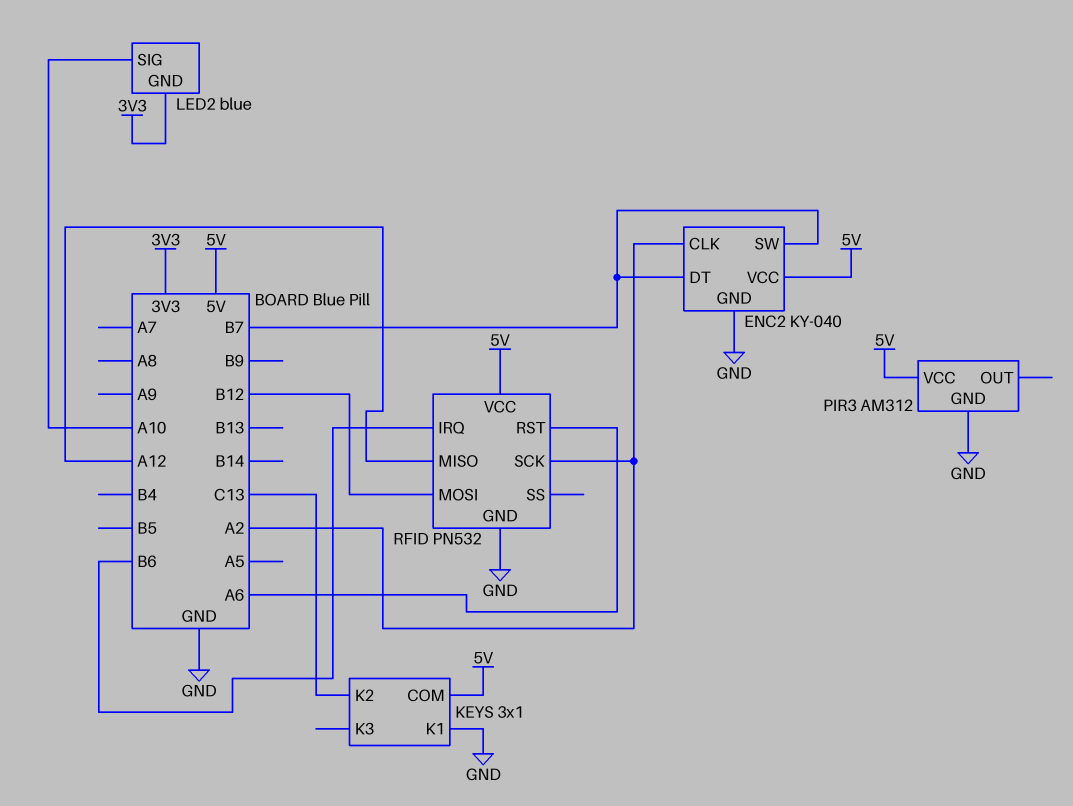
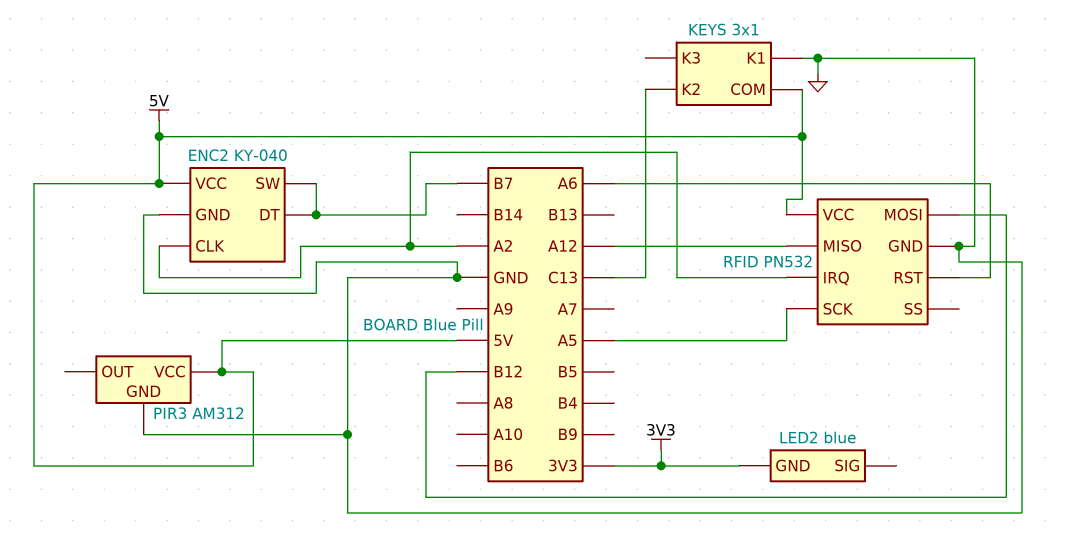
LED2 pin SIG: A10 -> none
RFID pin IRQ: B6 -> A2
RFID pin SCK: A2 -> A5

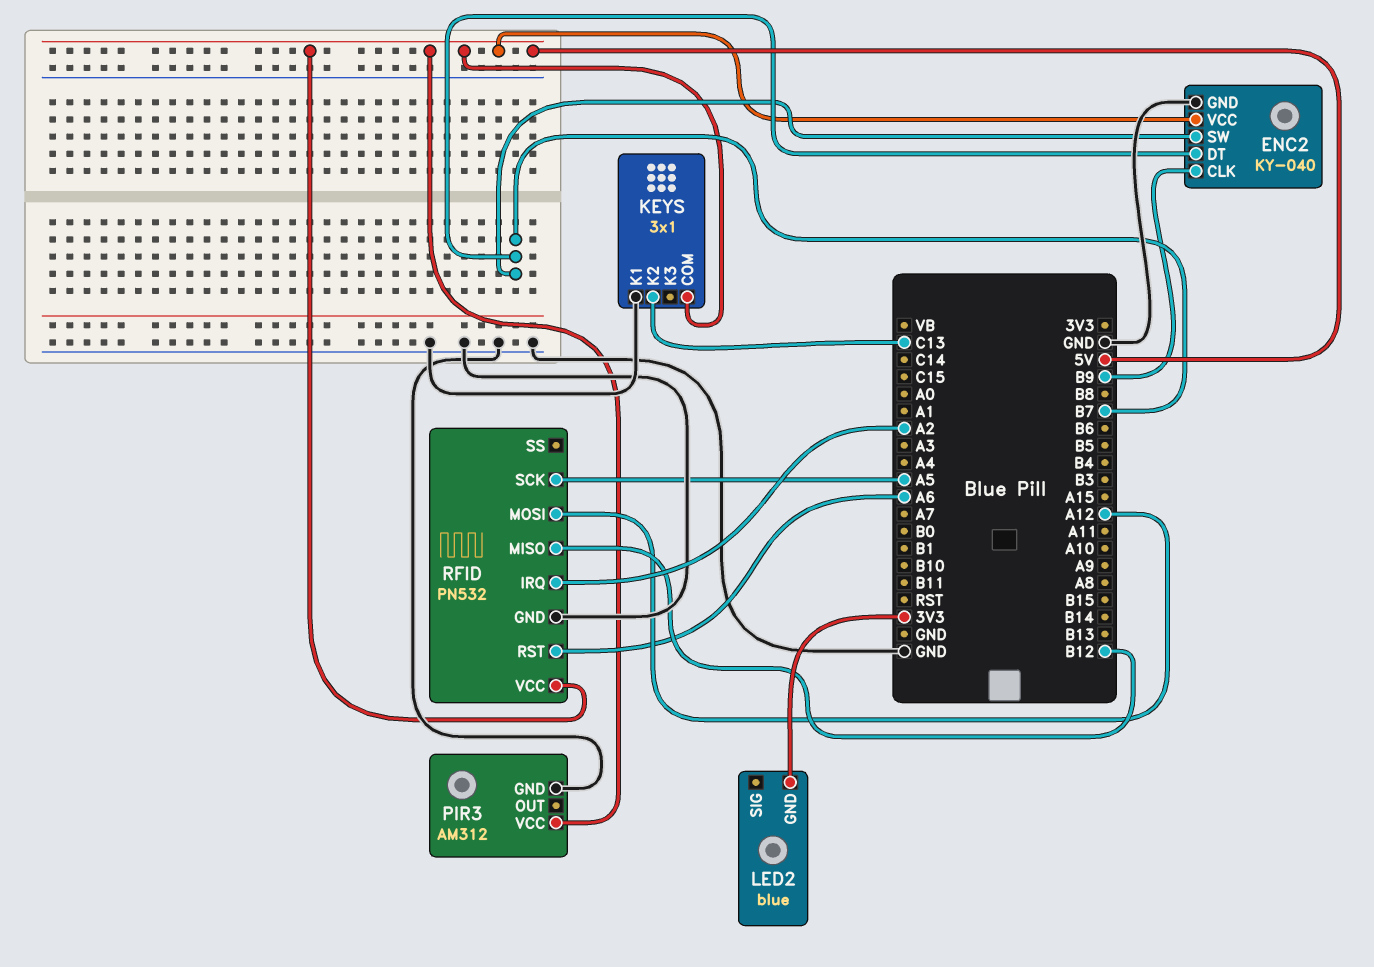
ENC2 pin CLK: A2 -> B9
RFID pin MISO: A12 -> B12
RFID pin MOSI: B12 -> A12

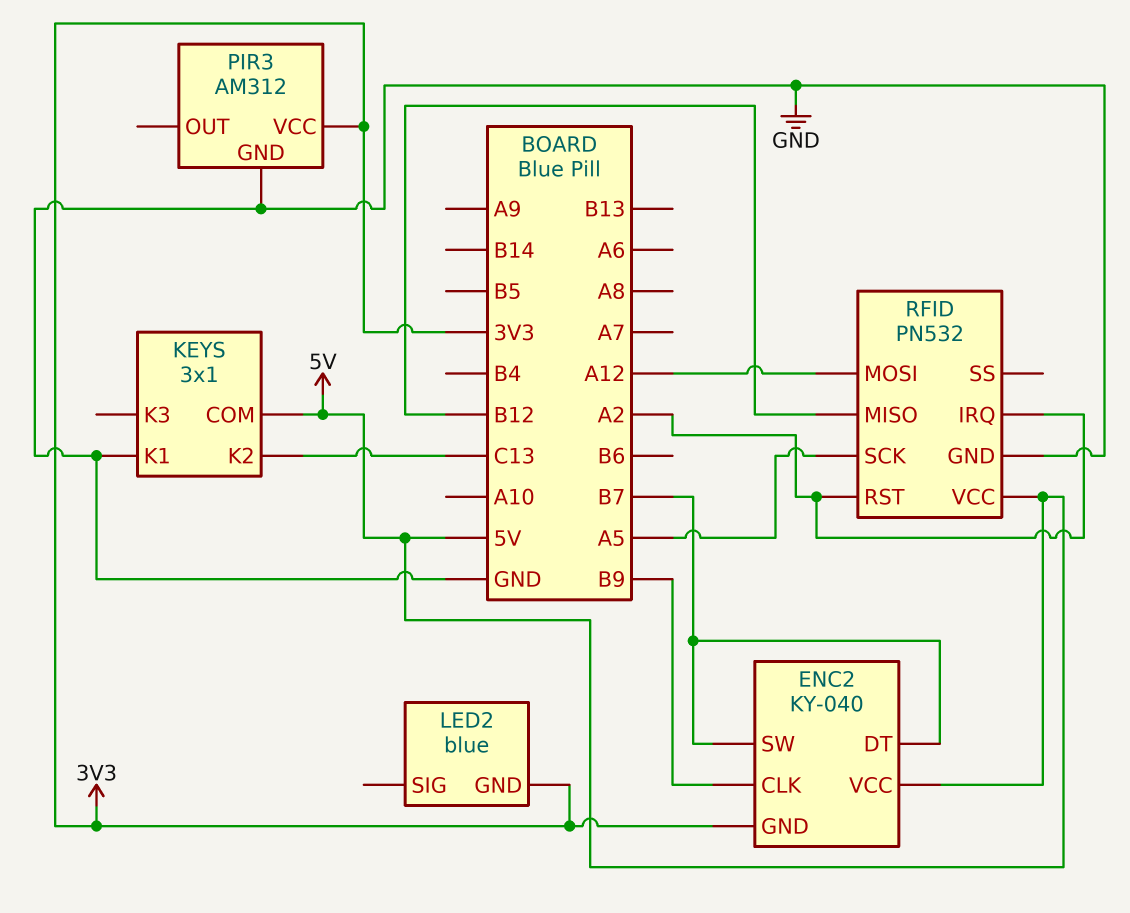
ENC2 pin GND: GND -> 3V3
PIR3 pin VCC: 5V -> 3V3
RFID pin RST: A6 -> A2

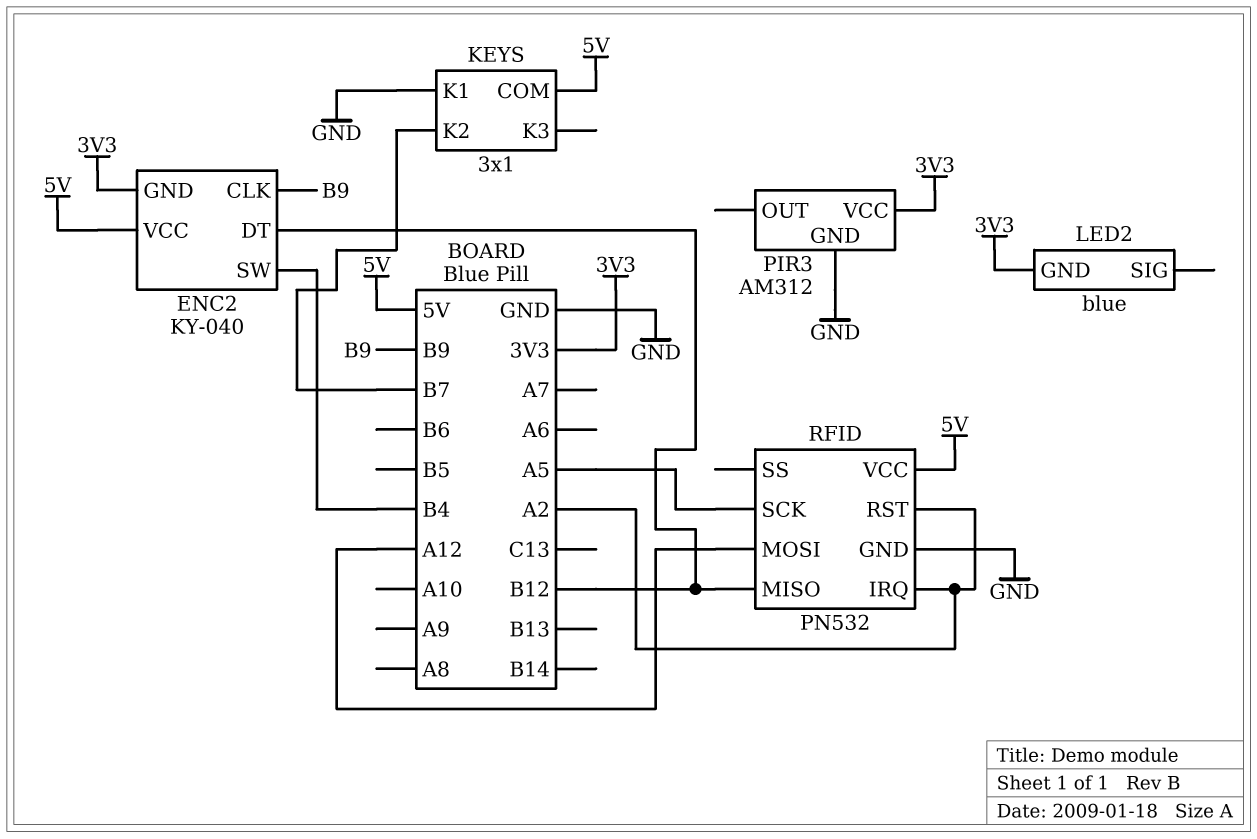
ENC2 pin DT: B7 -> B12
ENC2 pin SW: B7 -> B4
KEYS pin K2: C13 -> B7

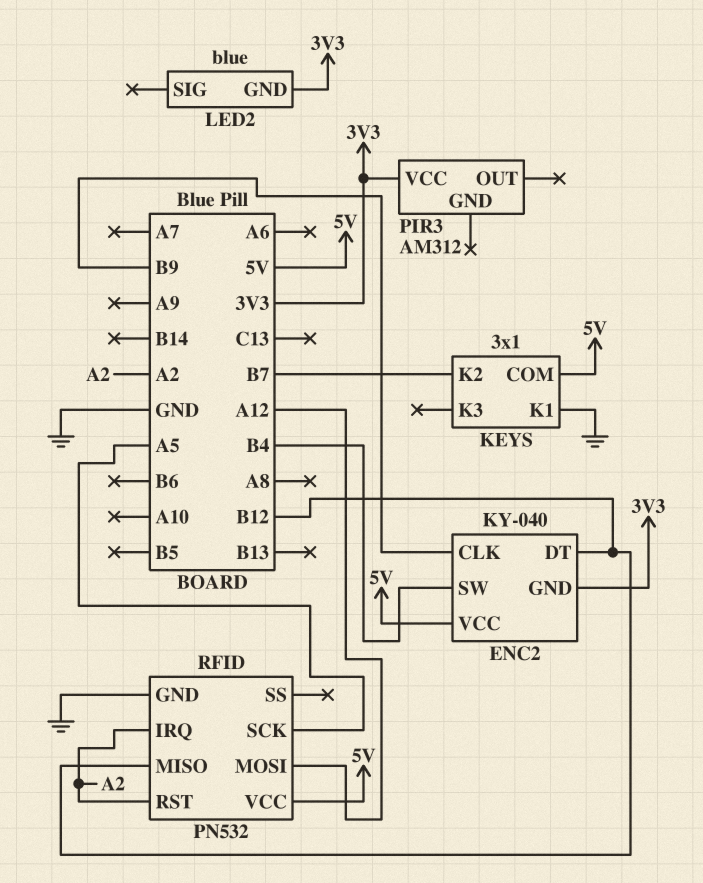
PIR3 pin GND: GND -> none

